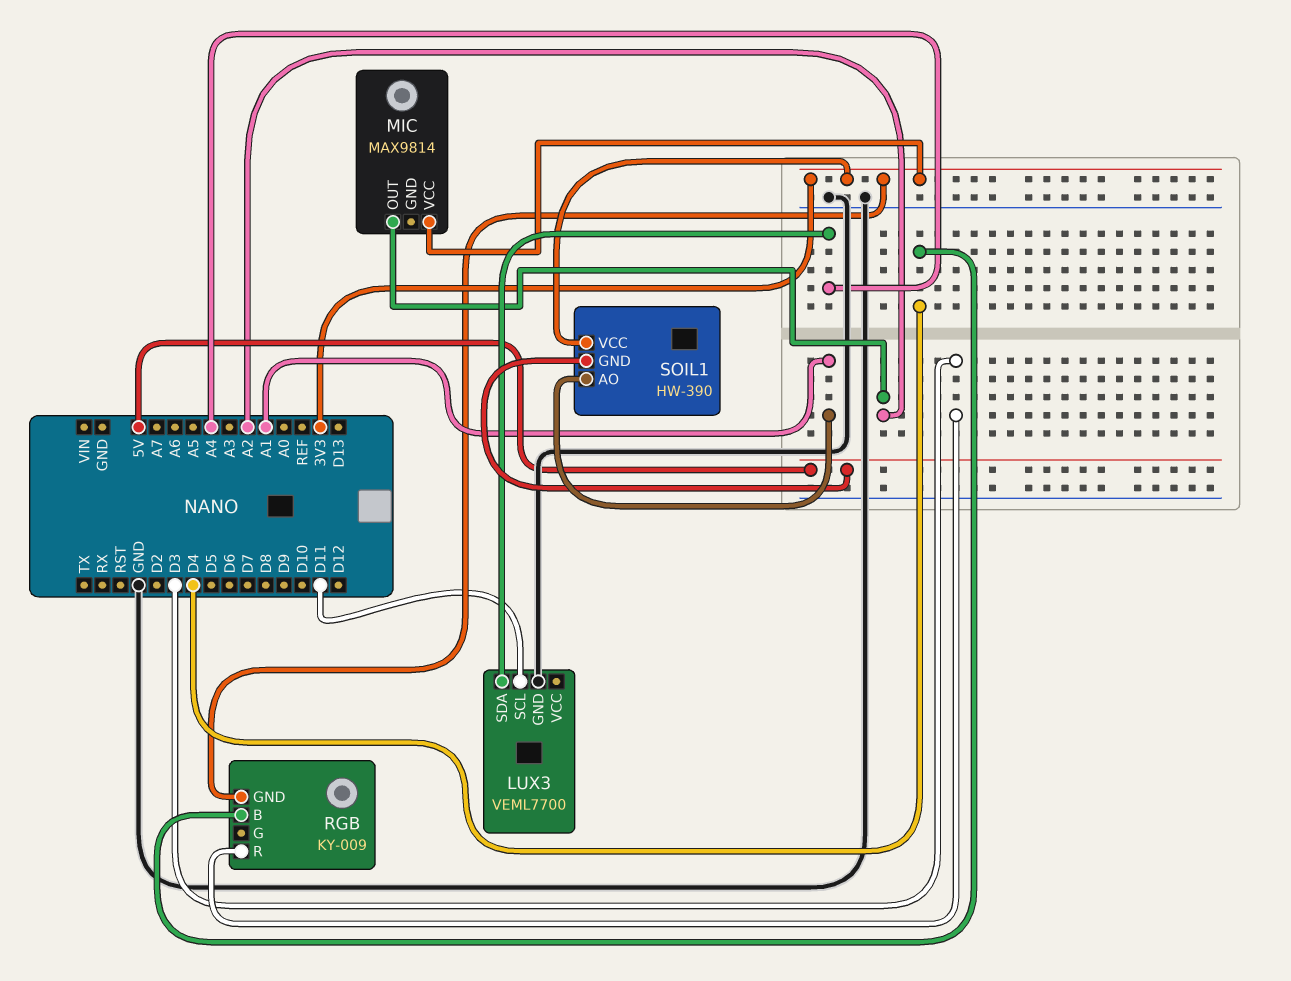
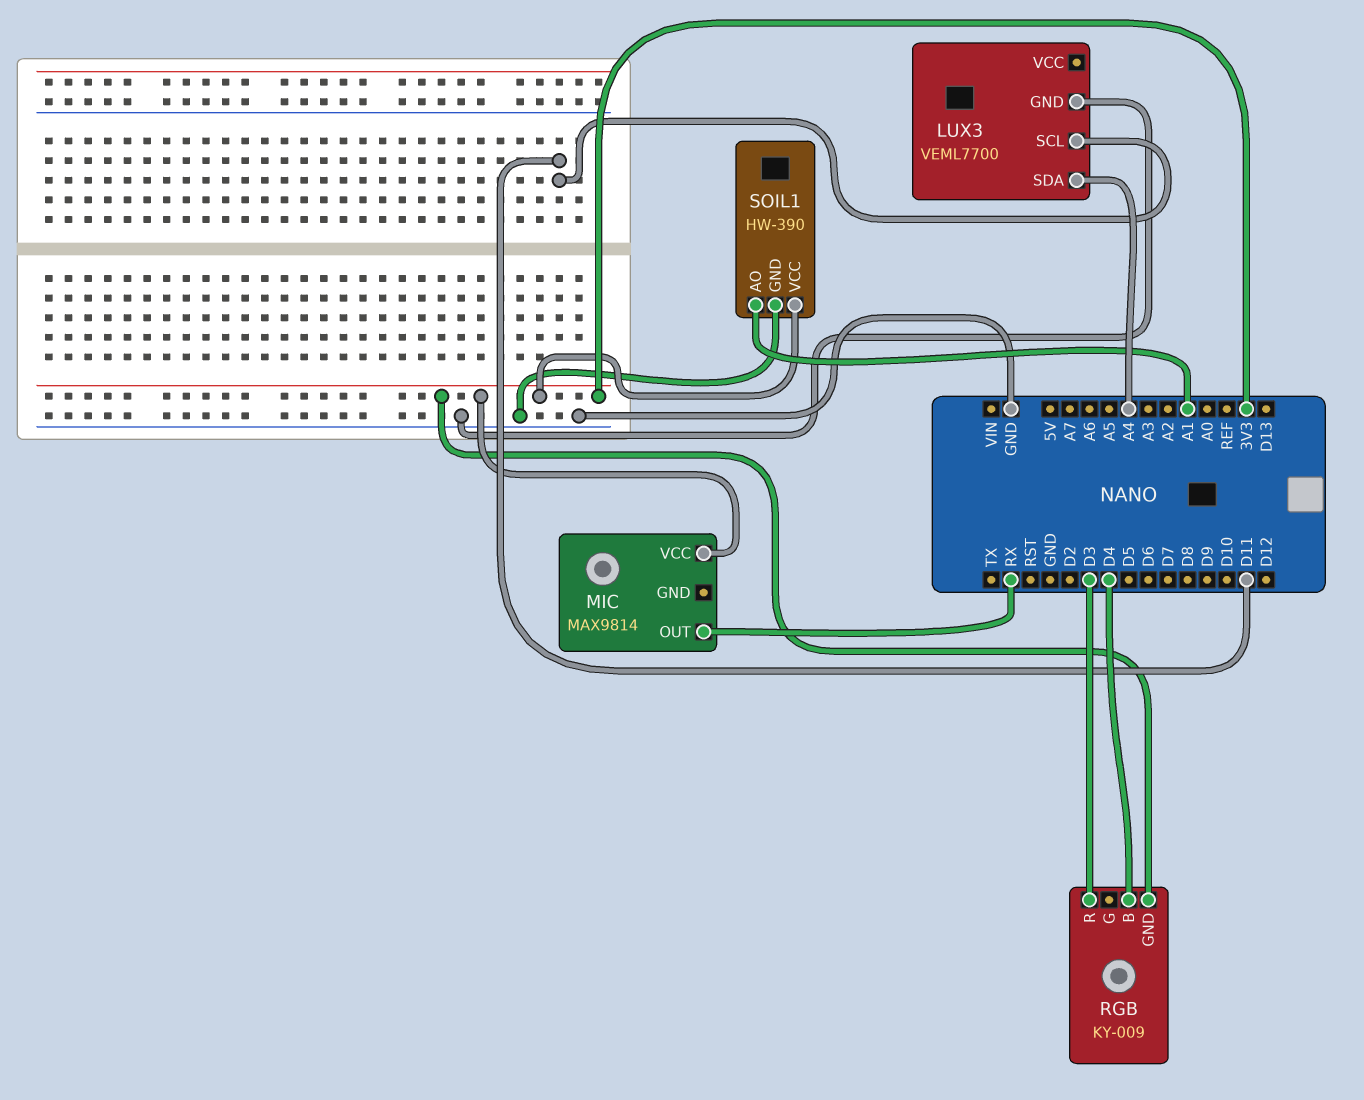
MIC pin OUT: A2 -> RX
SOIL1 pin GND: 5V -> GND

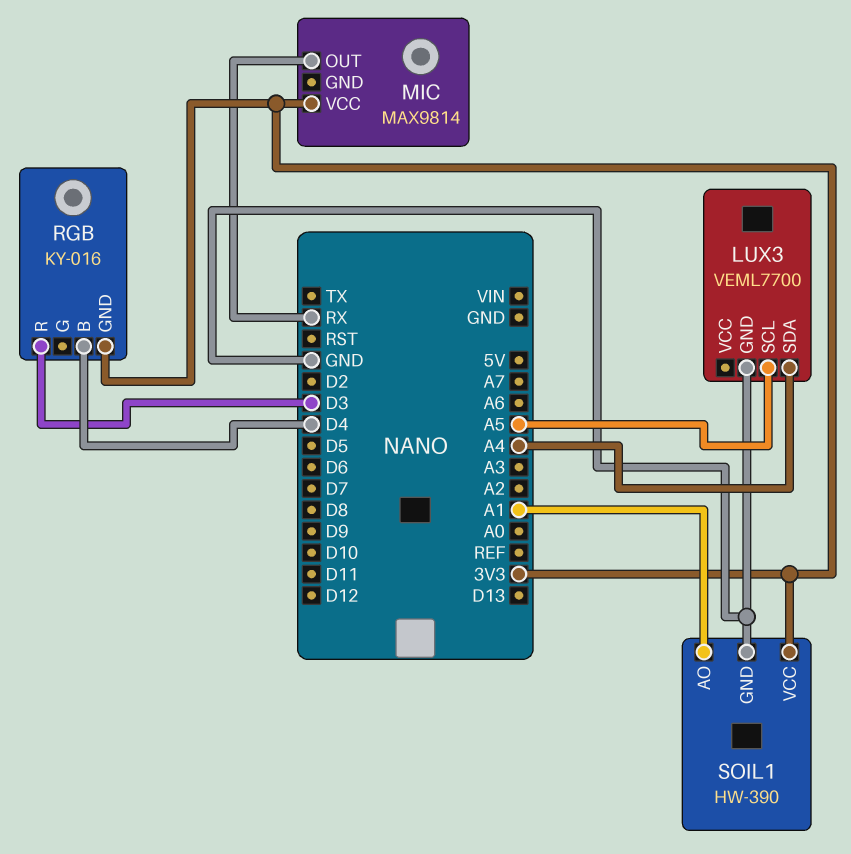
LUX3 pin SCL: D11 -> A5
RGB: KY-009 -> KY-016

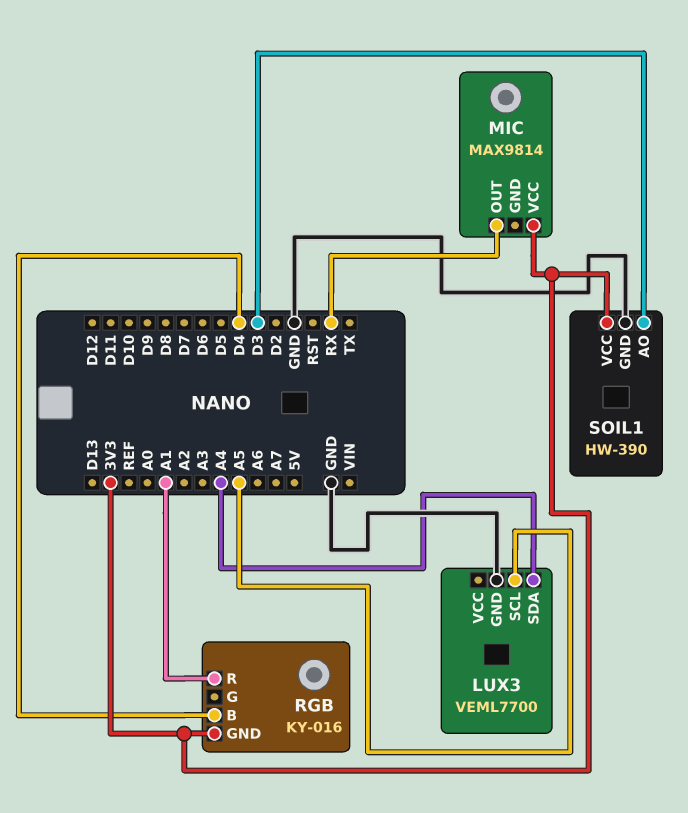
RGB pin R: D3 -> A1
SOIL1 pin AO: A1 -> D3

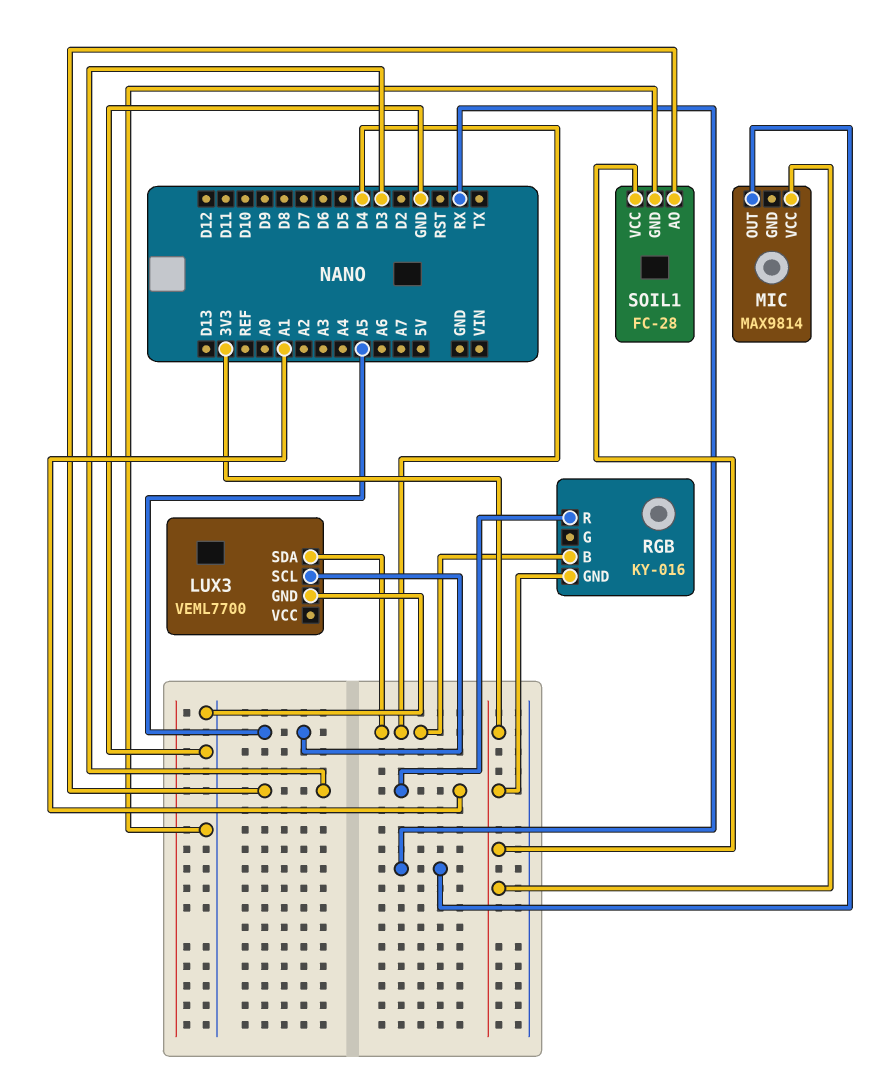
LUX3 pin SDA: A4 -> D4
SOIL1: HW-390 -> FC-28

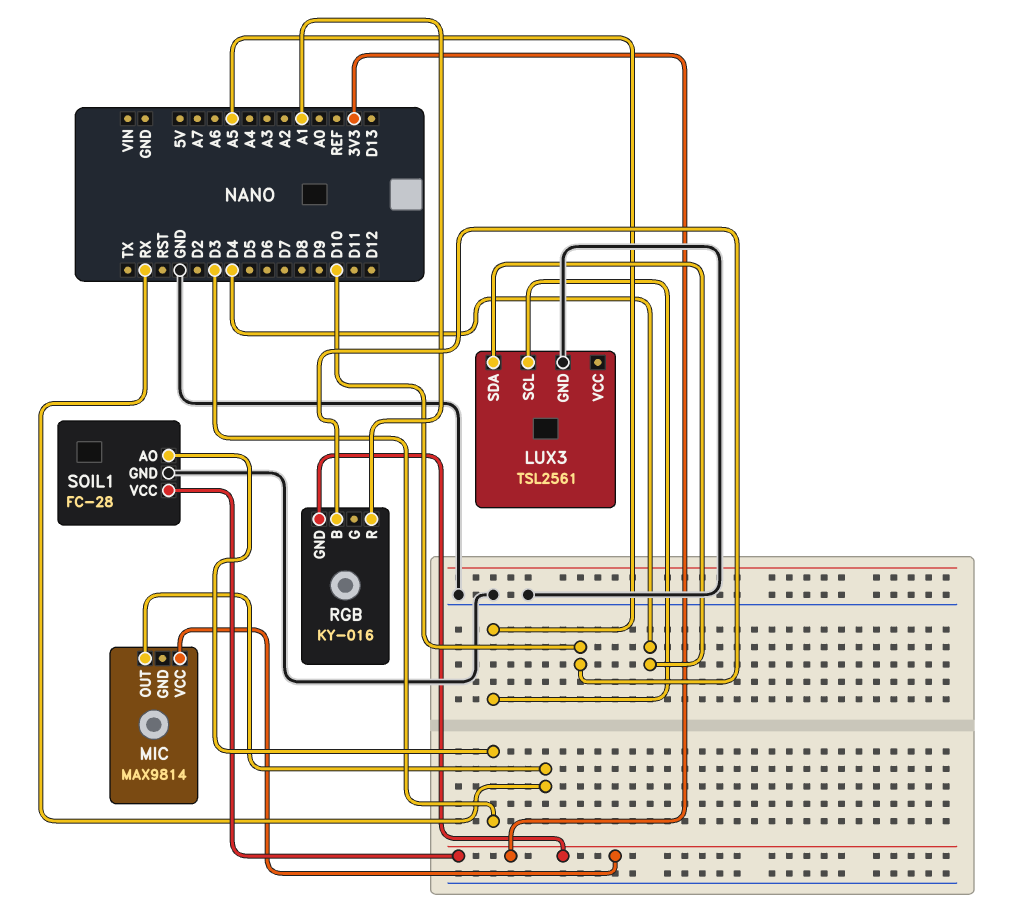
LUX3: VEML7700 -> TSL2561
RGB pin B: D4 -> D10

